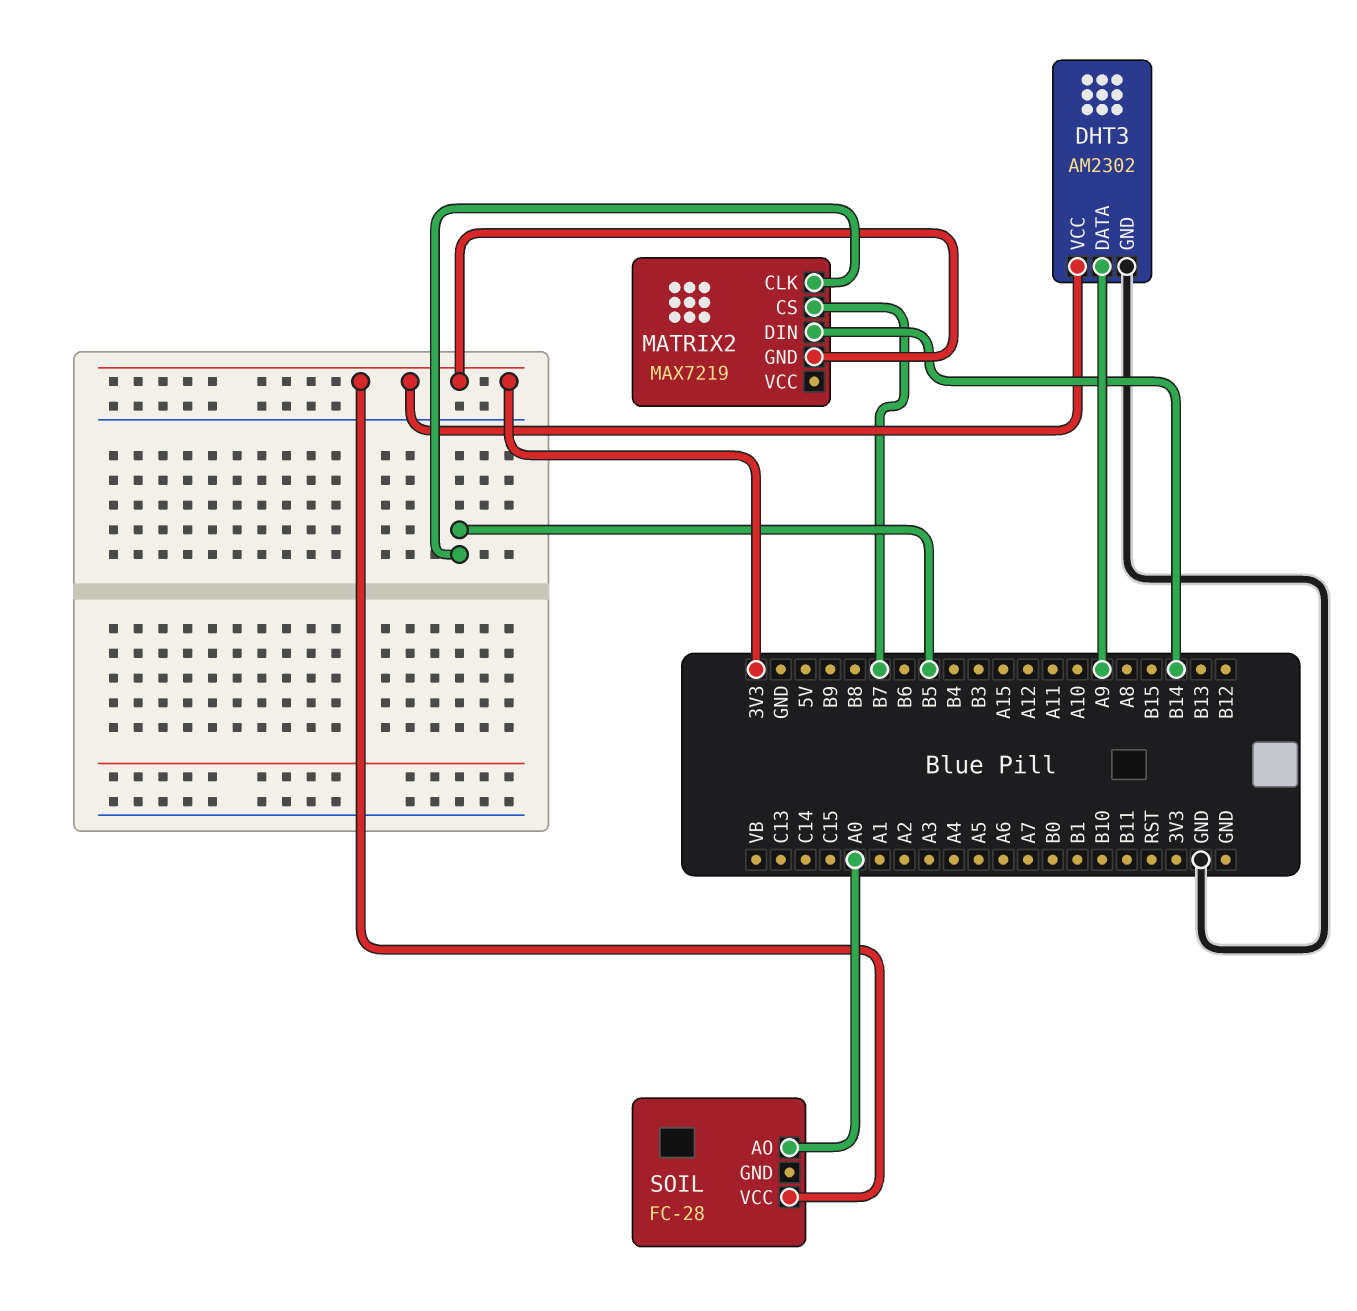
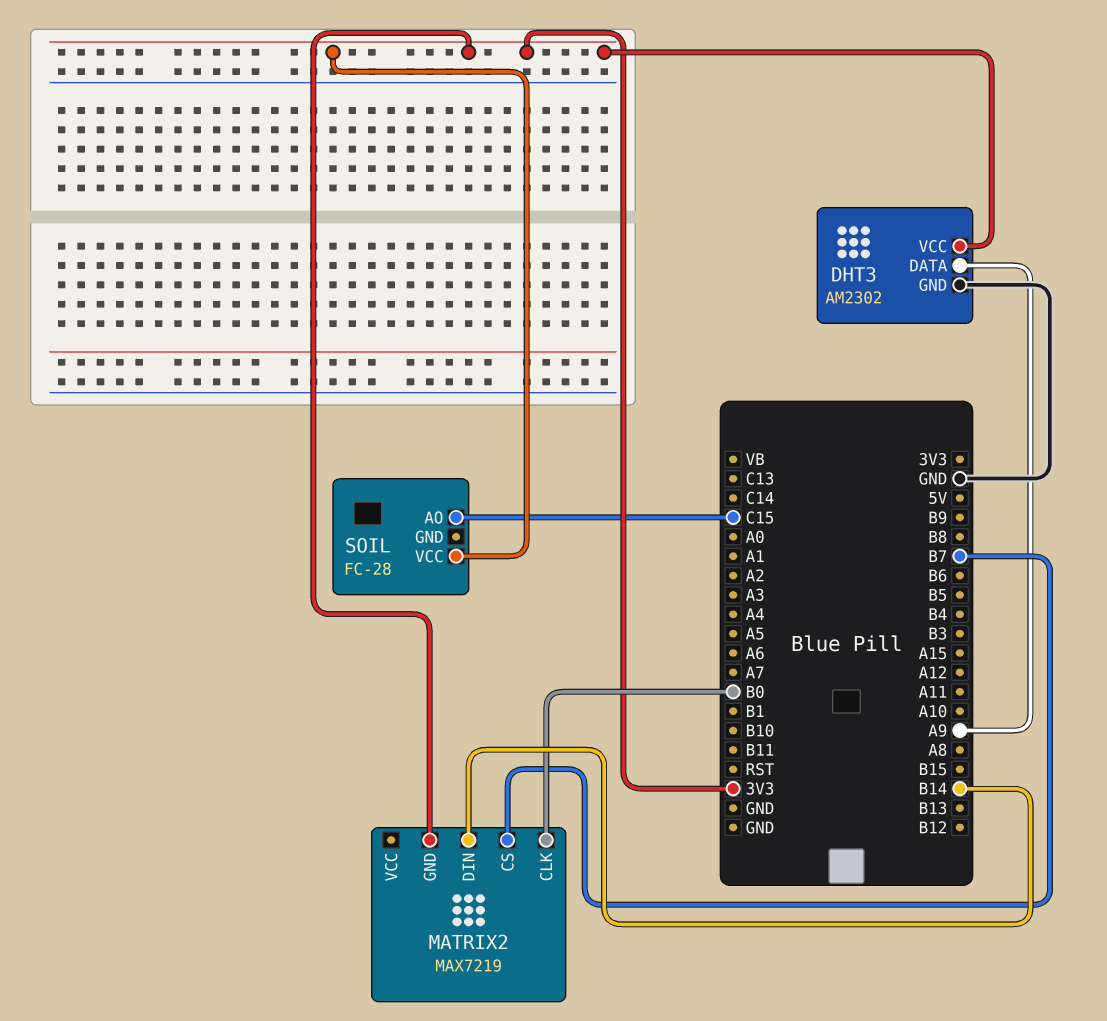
MATRIX2 pin CLK: B5 -> B0
SOIL pin AO: A0 -> C15

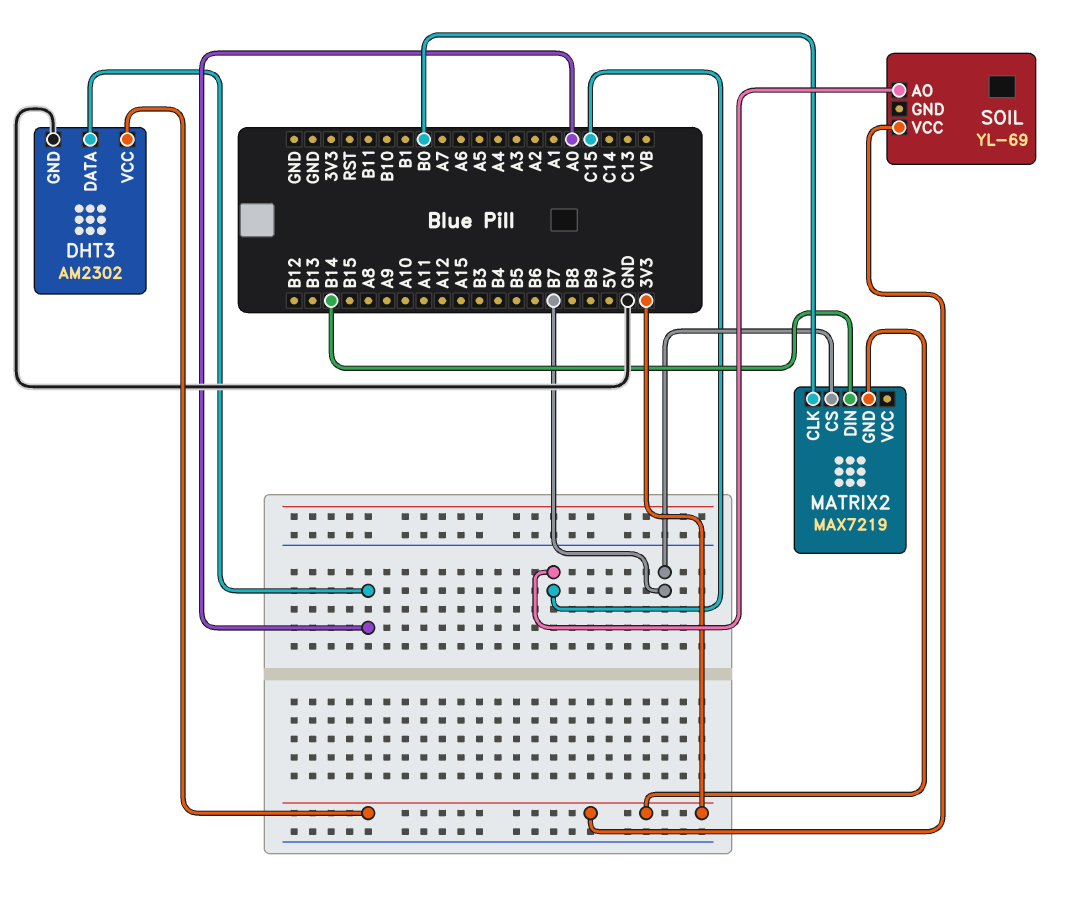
DHT3 pin DATA: A9 -> A0
SOIL: FC-28 -> YL-69

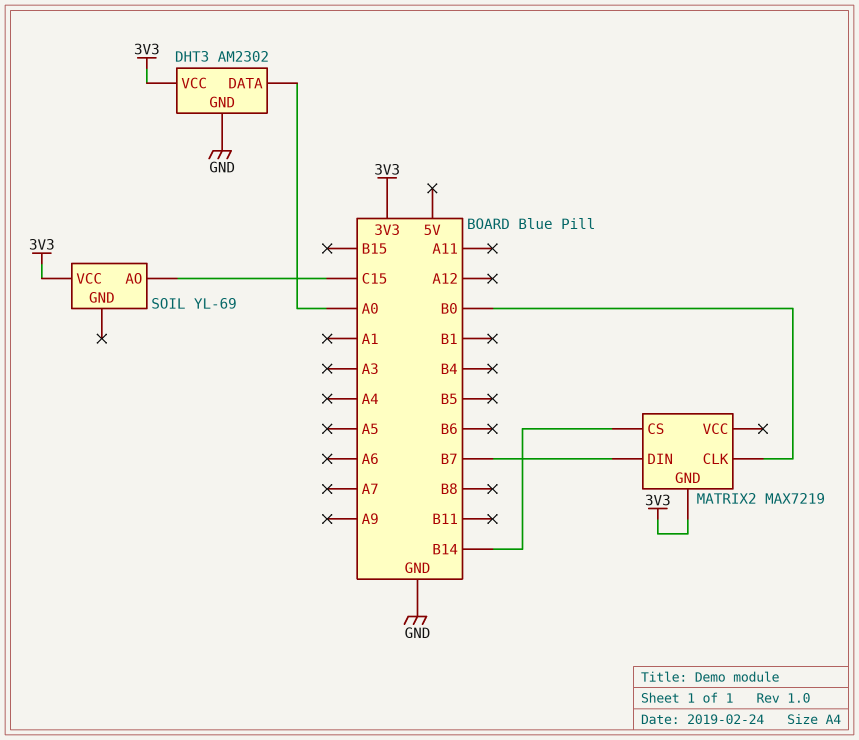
MATRIX2 pin CS: B7 -> B14
MATRIX2 pin DIN: B14 -> B7

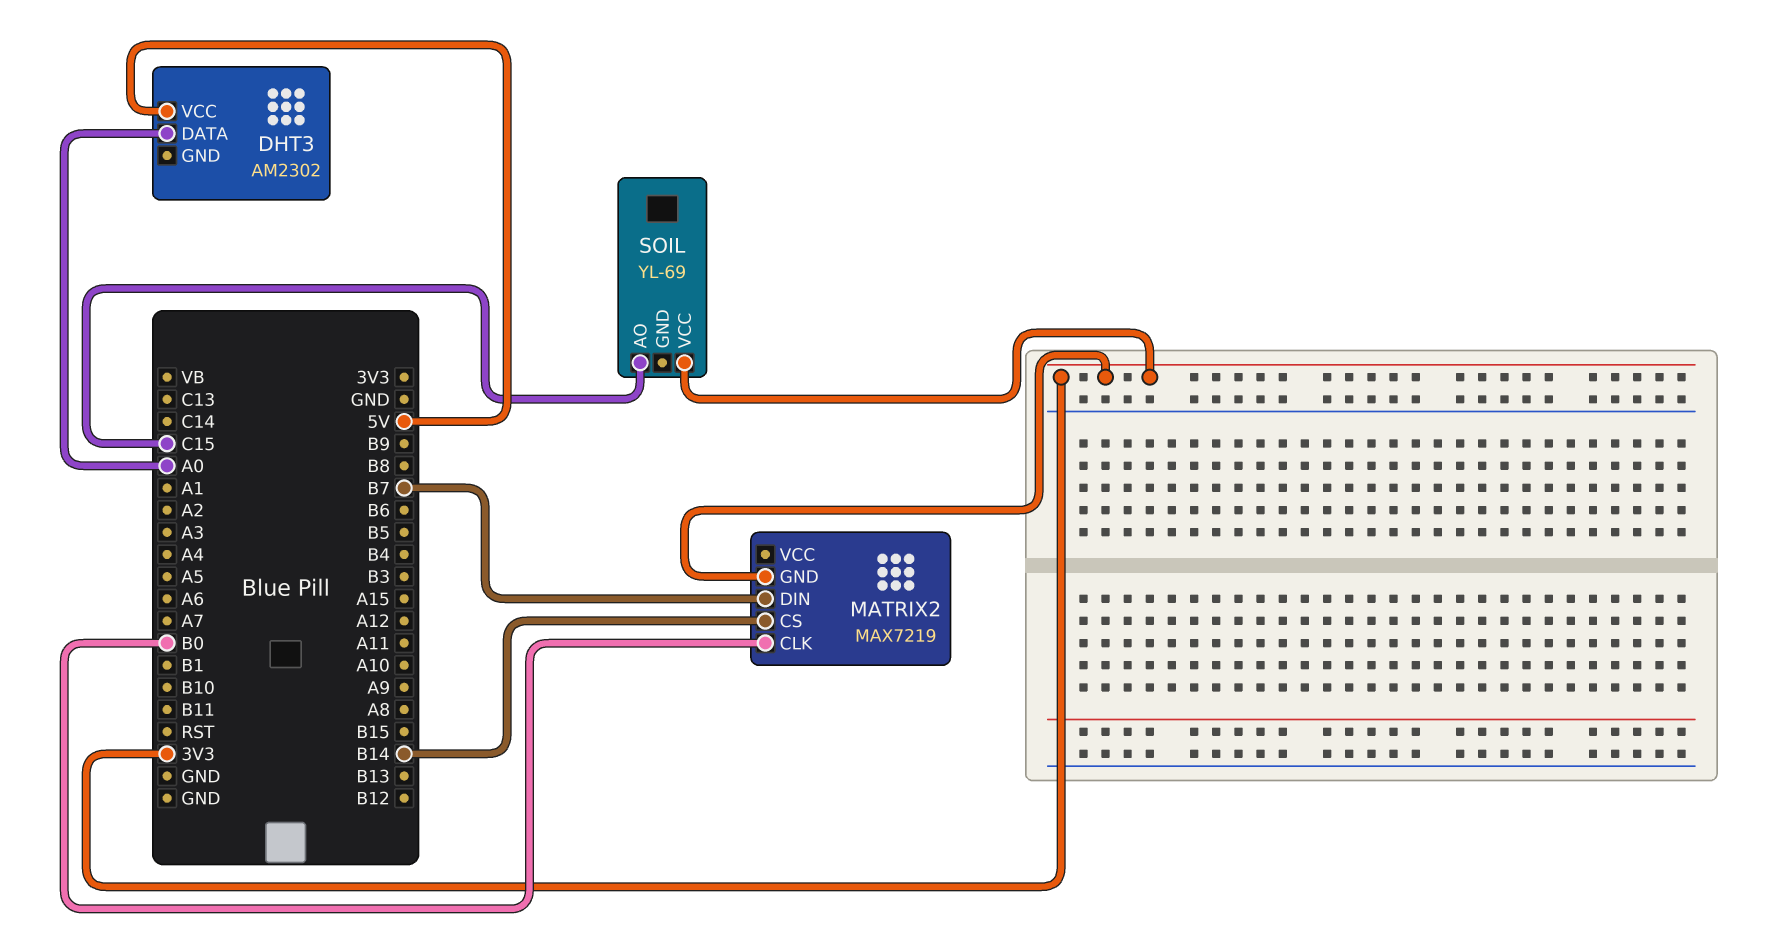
DHT3 pin GND: GND -> none
DHT3 pin VCC: 3V3 -> 5V

